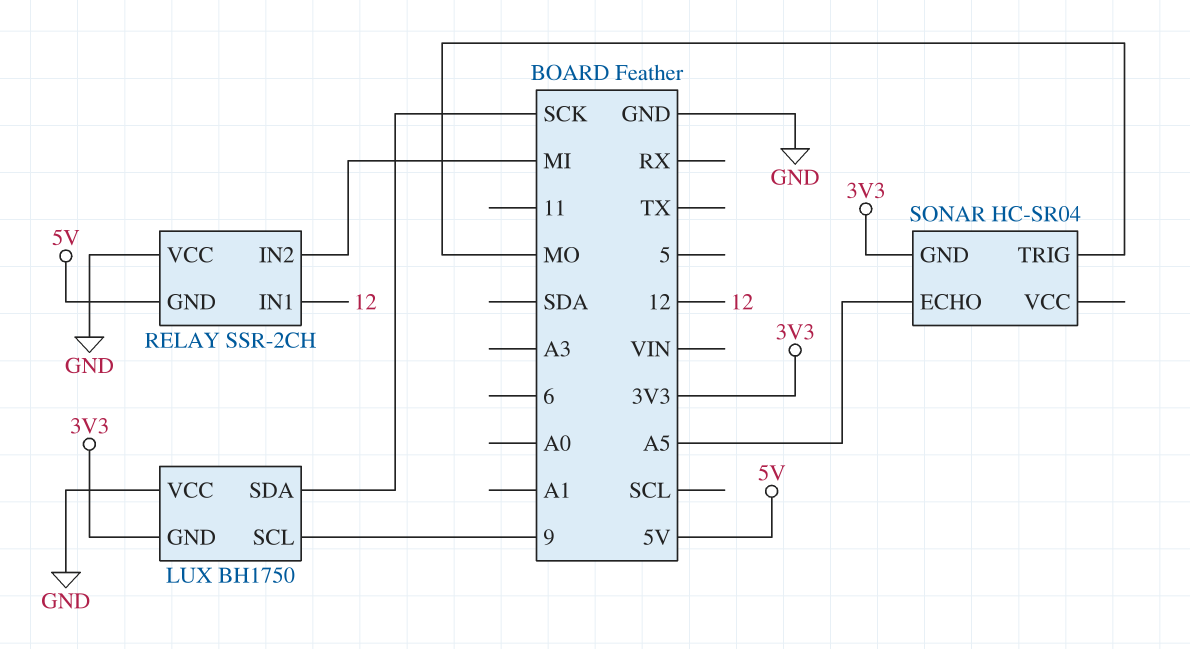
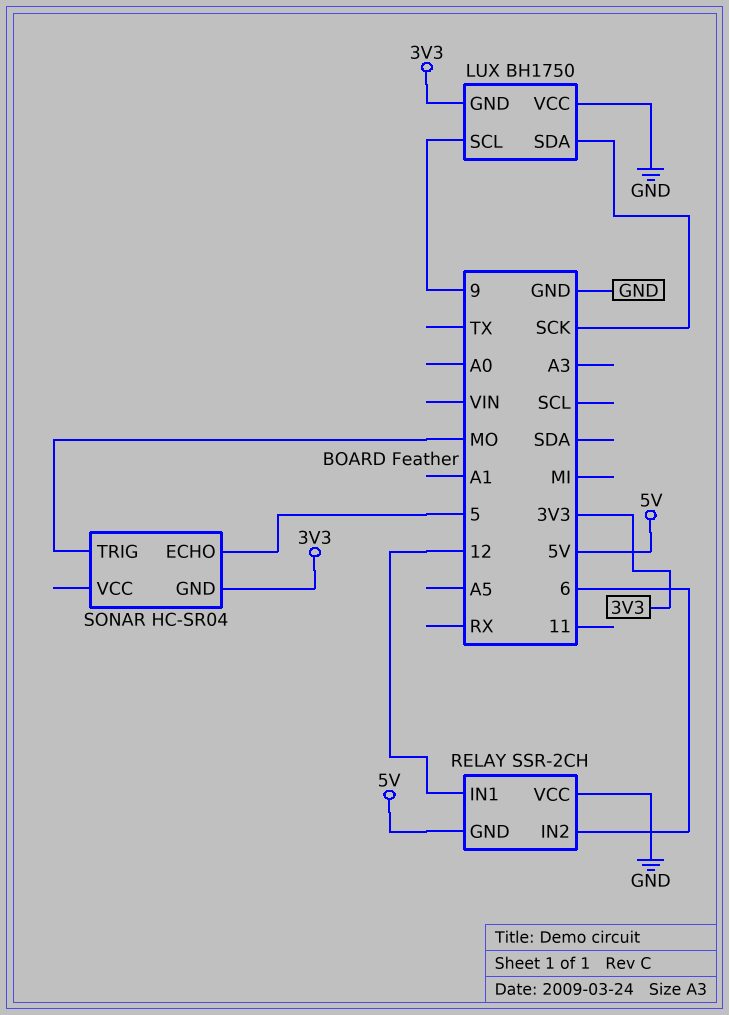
RELAY pin IN2: MI -> 6
SONAR pin ECHO: A5 -> 5

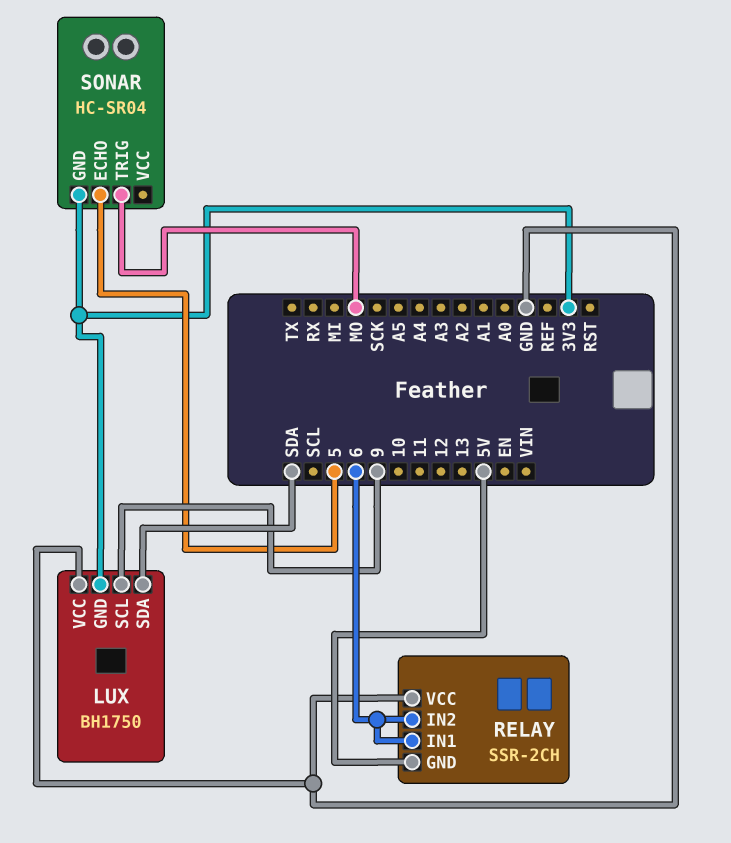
LUX pin SDA: SCK -> SDA
RELAY pin IN1: 12 -> 6

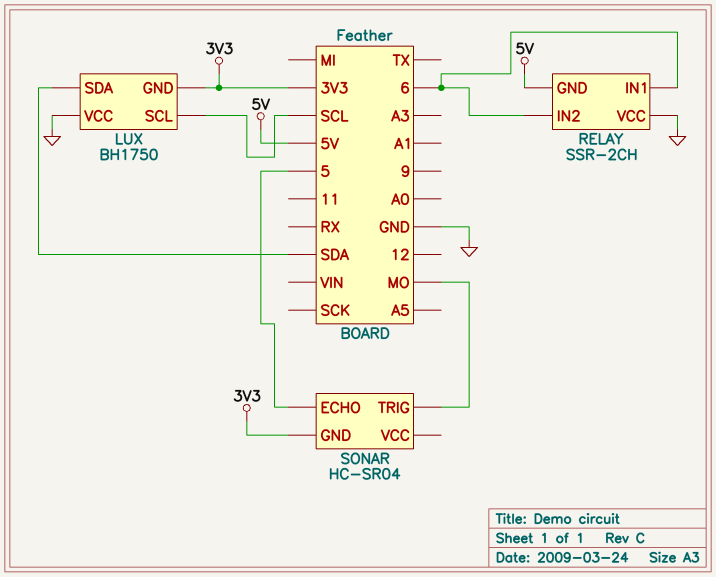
LUX pin SCL: 9 -> SCL

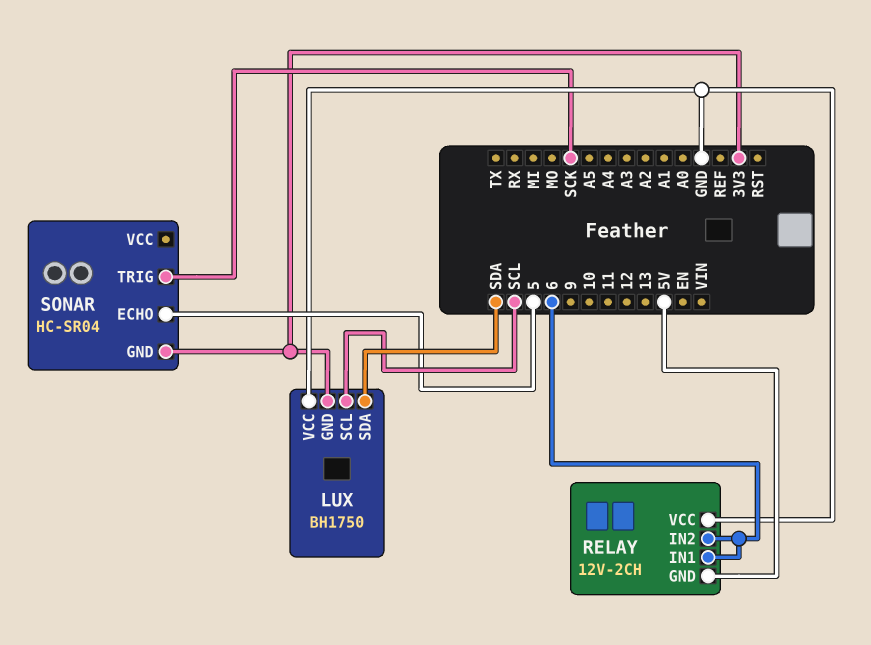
RELAY: SSR-2CH -> 12V-2CH
SONAR pin TRIG: MO -> SCK

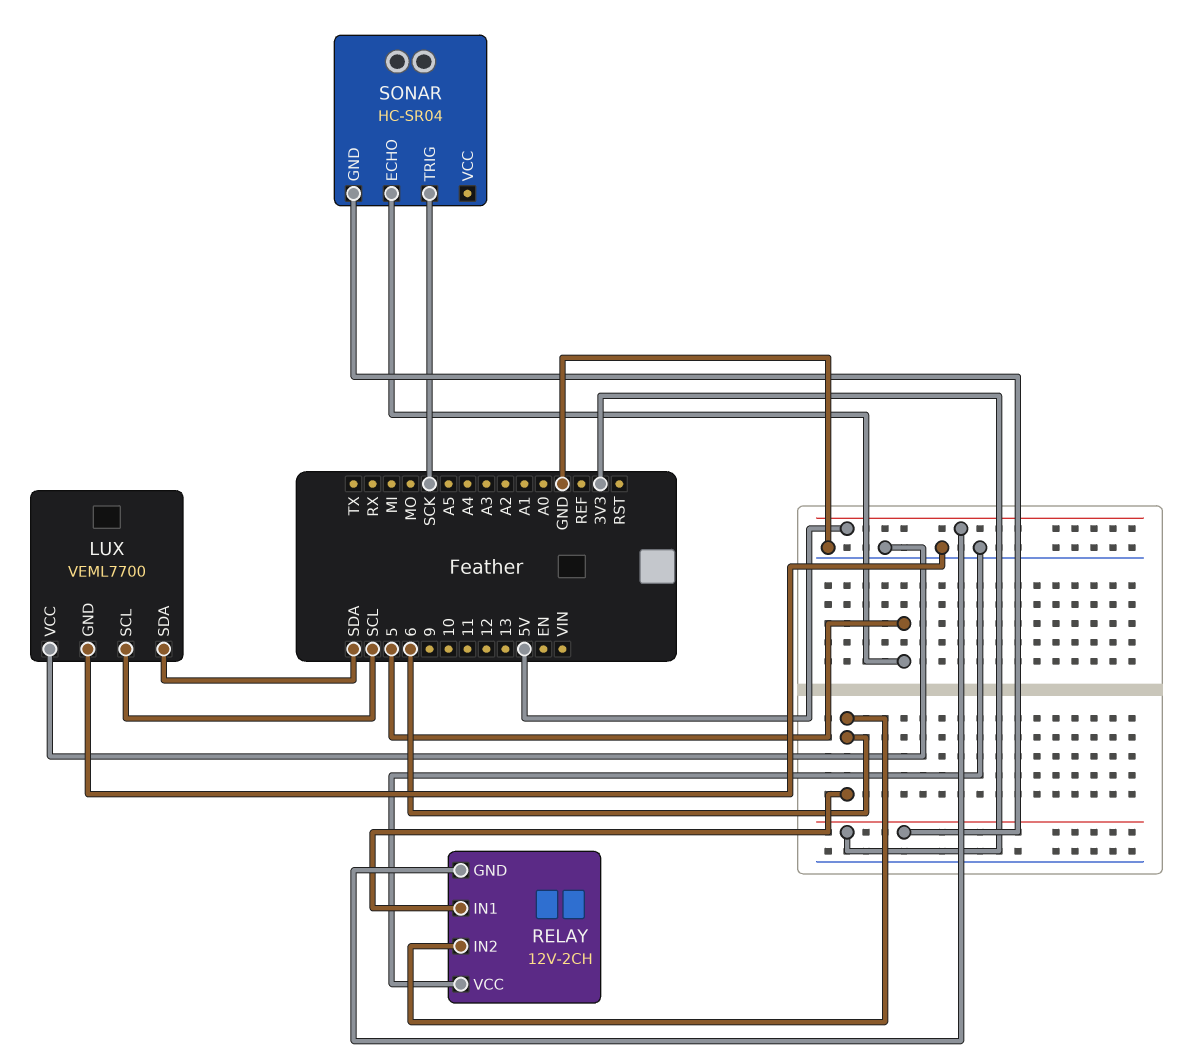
LUX: BH1750 -> VEML7700
LUX pin GND: 3V3 -> GND

